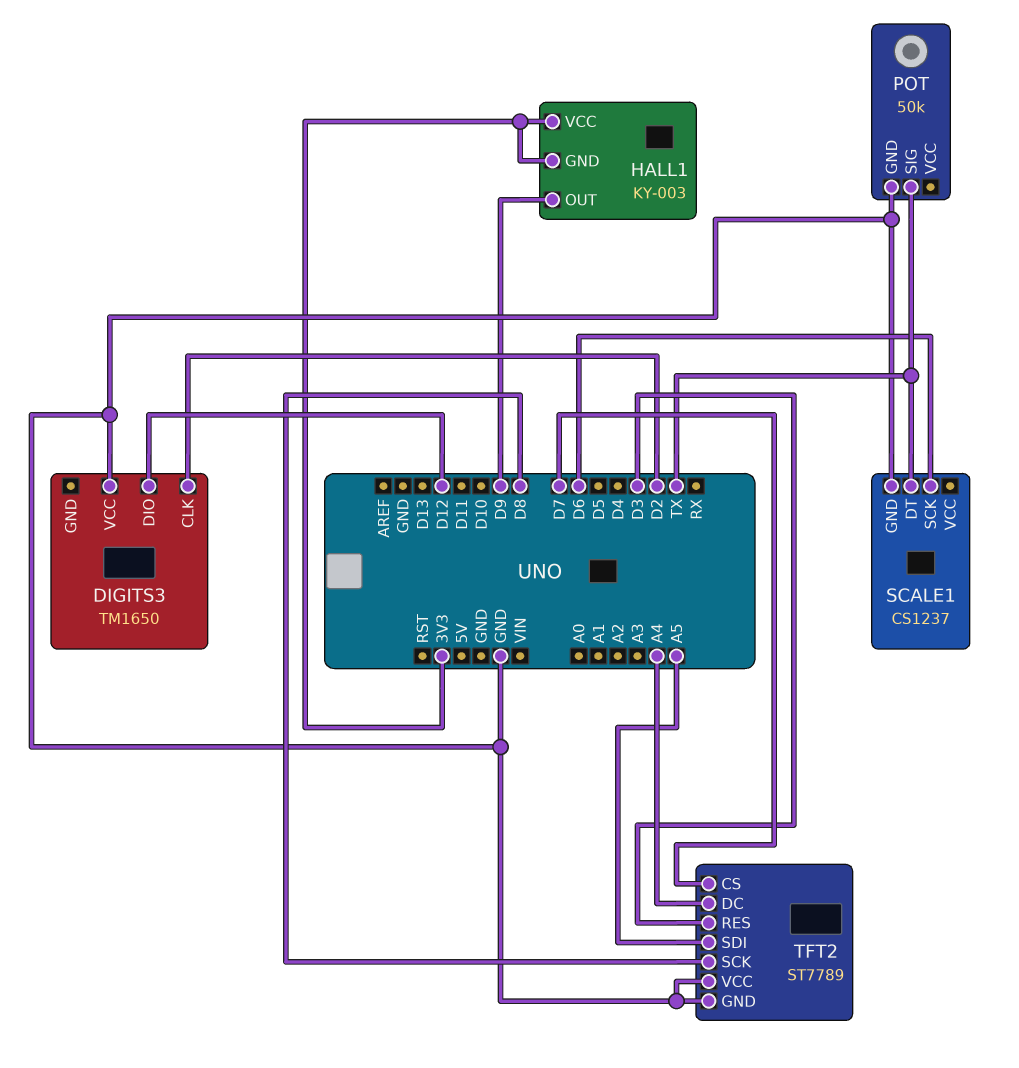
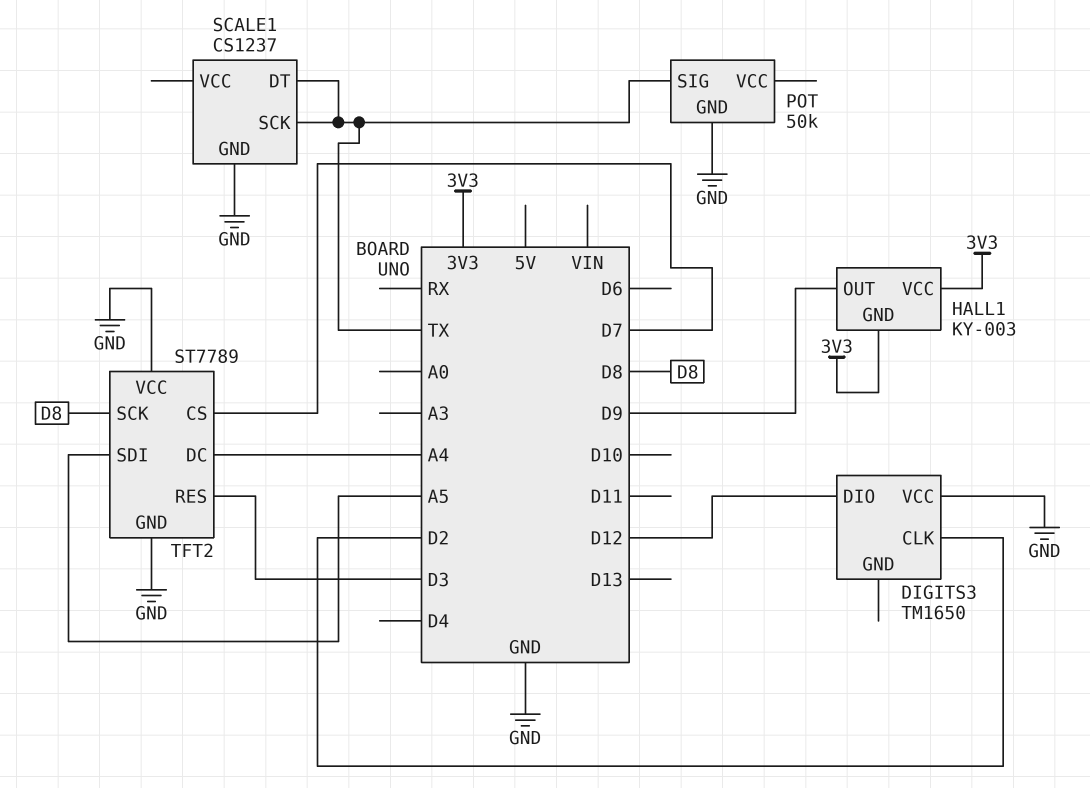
SCALE1 pin SCK: D6 -> TX

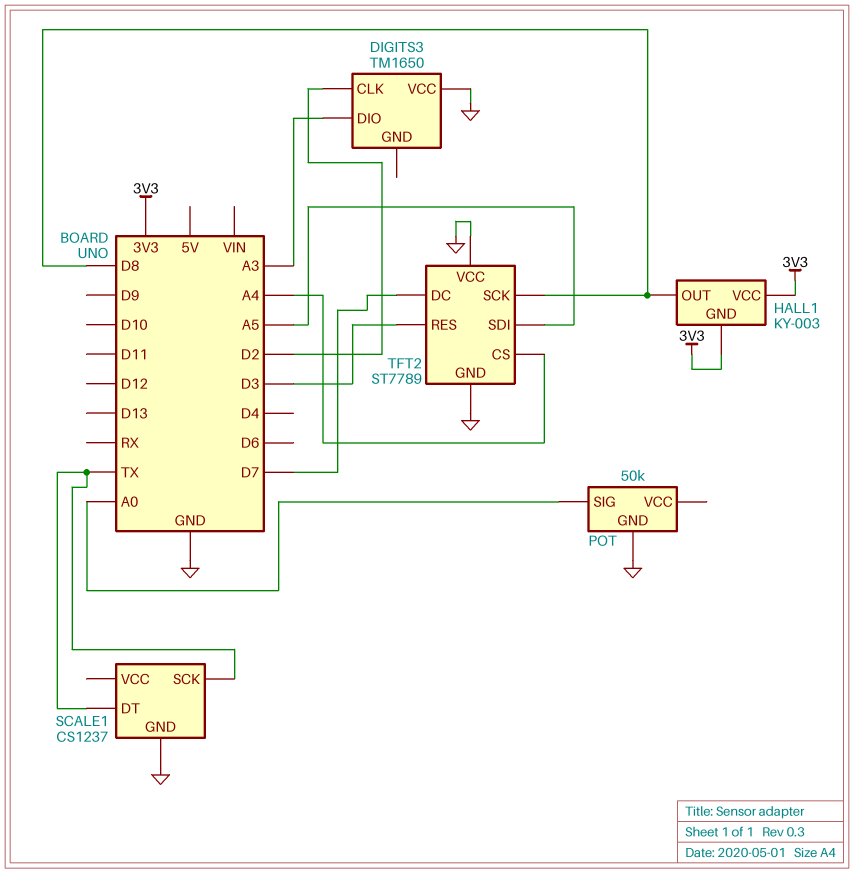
DIGITS3 pin DIO: D12 -> A3
HALL1 pin OUT: D9 -> D8
POT pin SIG: TX -> A0
TFT2 pin CS: D7 -> A4
TFT2 pin DC: A4 -> D7

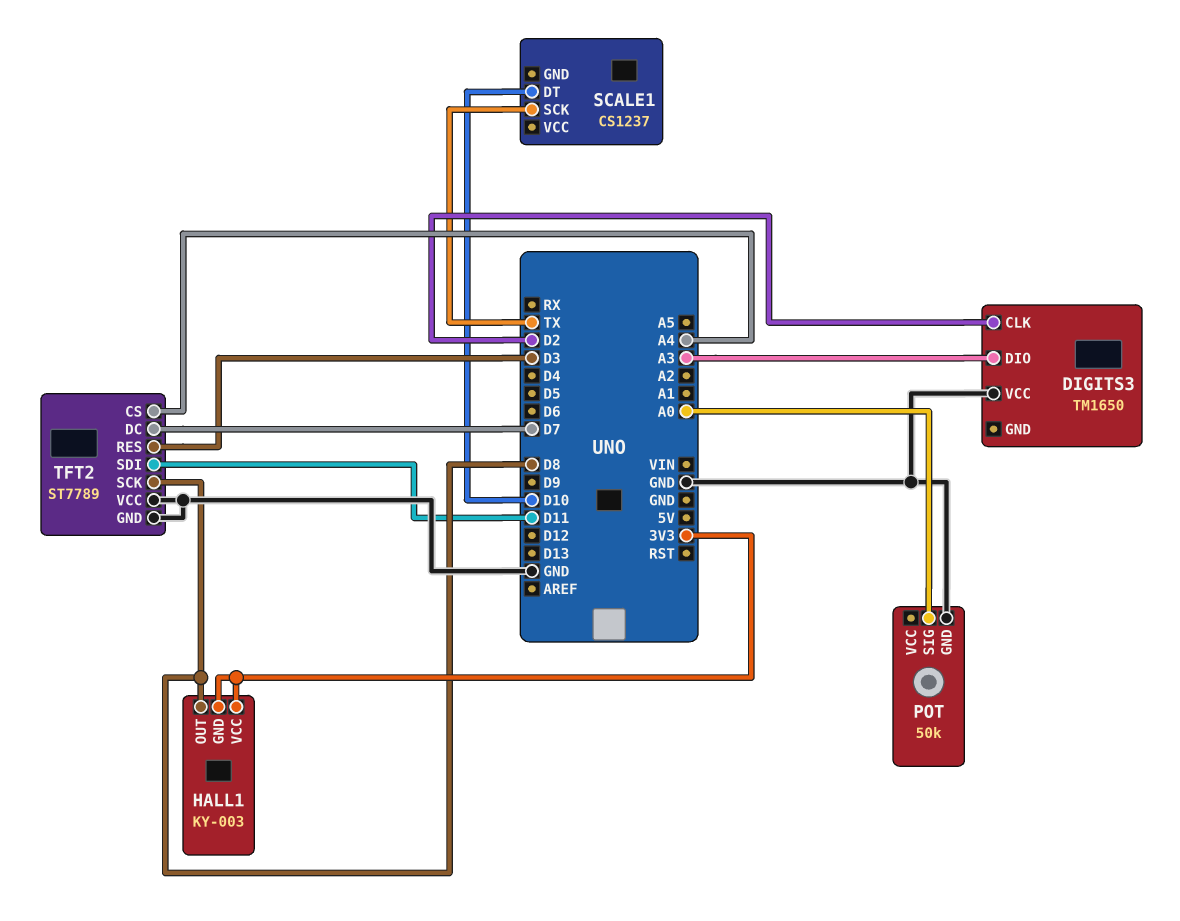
SCALE1 pin DT: TX -> D10
SCALE1 pin GND: GND -> none
TFT2 pin SDI: A5 -> D11

